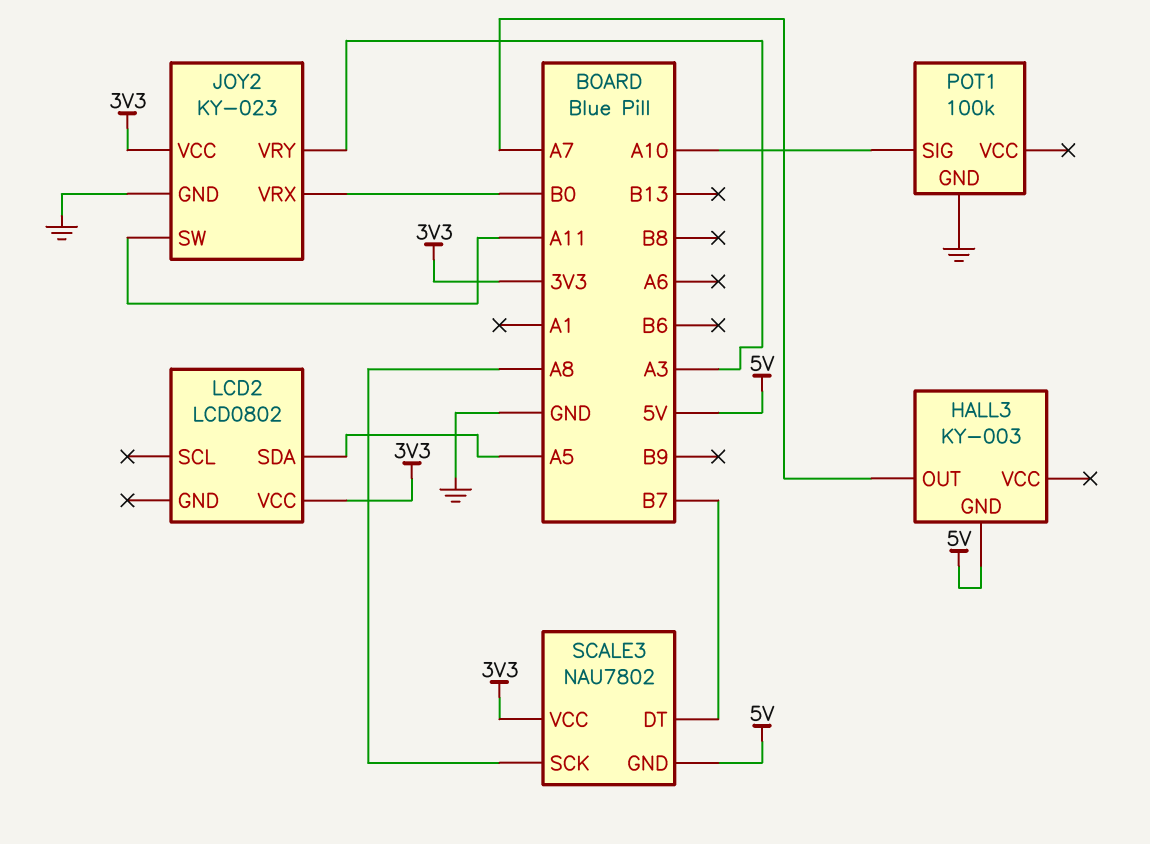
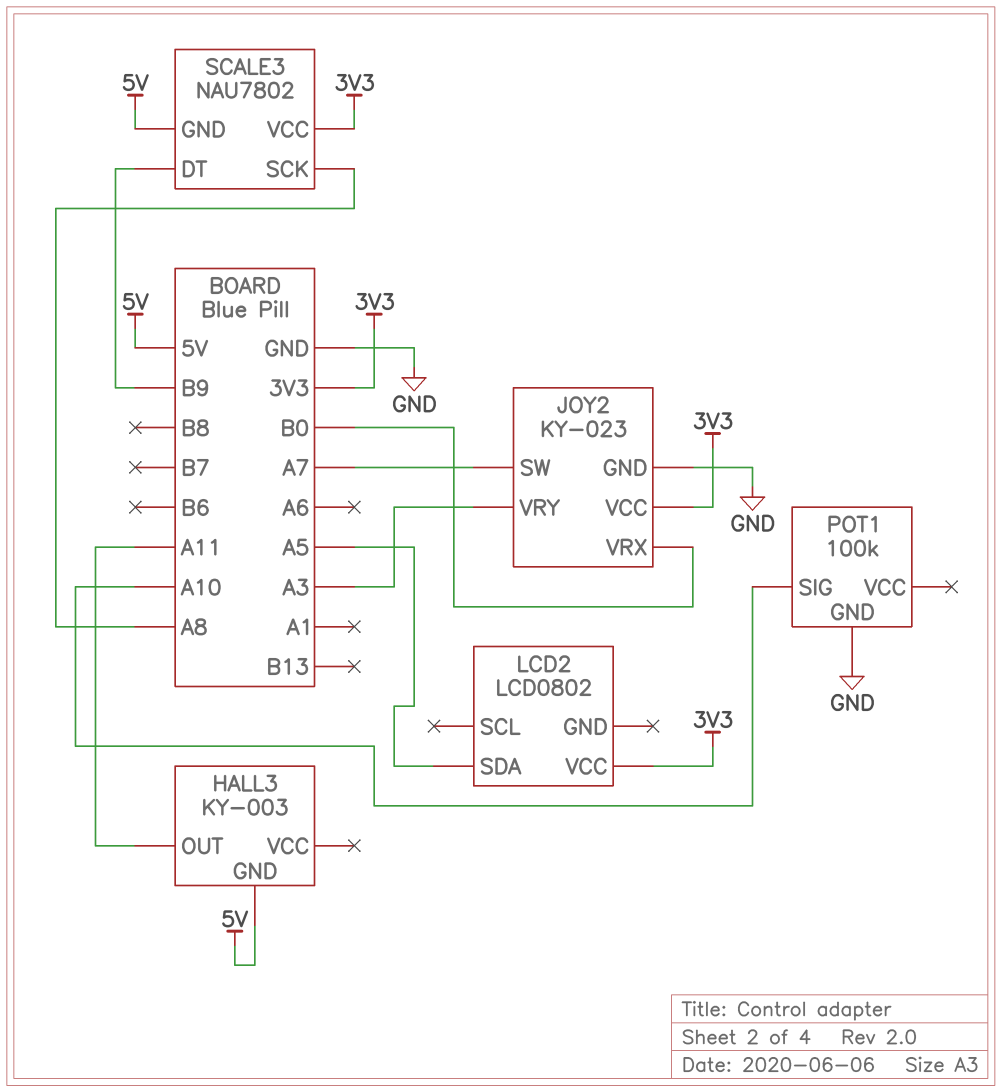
HALL3 pin OUT: A7 -> A11
JOY2 pin SW: A11 -> A7
SCALE3 pin DT: B7 -> B9

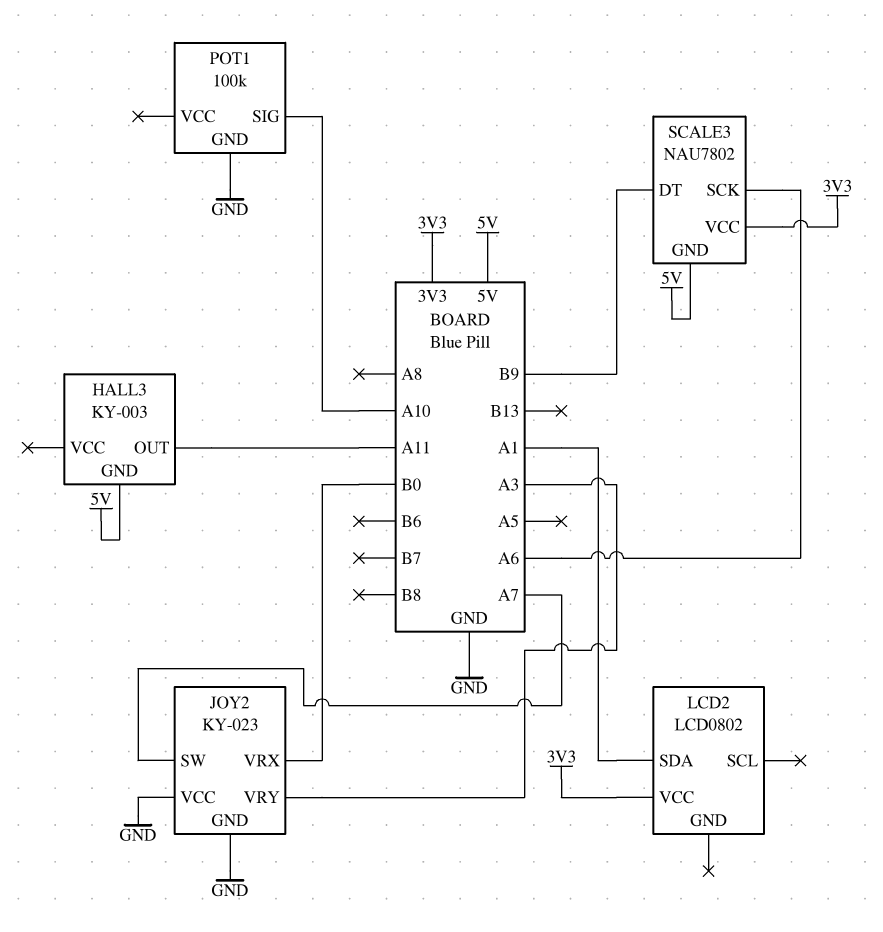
JOY2 pin VCC: 3V3 -> GND
LCD2 pin SDA: A5 -> A1
SCALE3 pin SCK: A8 -> A6

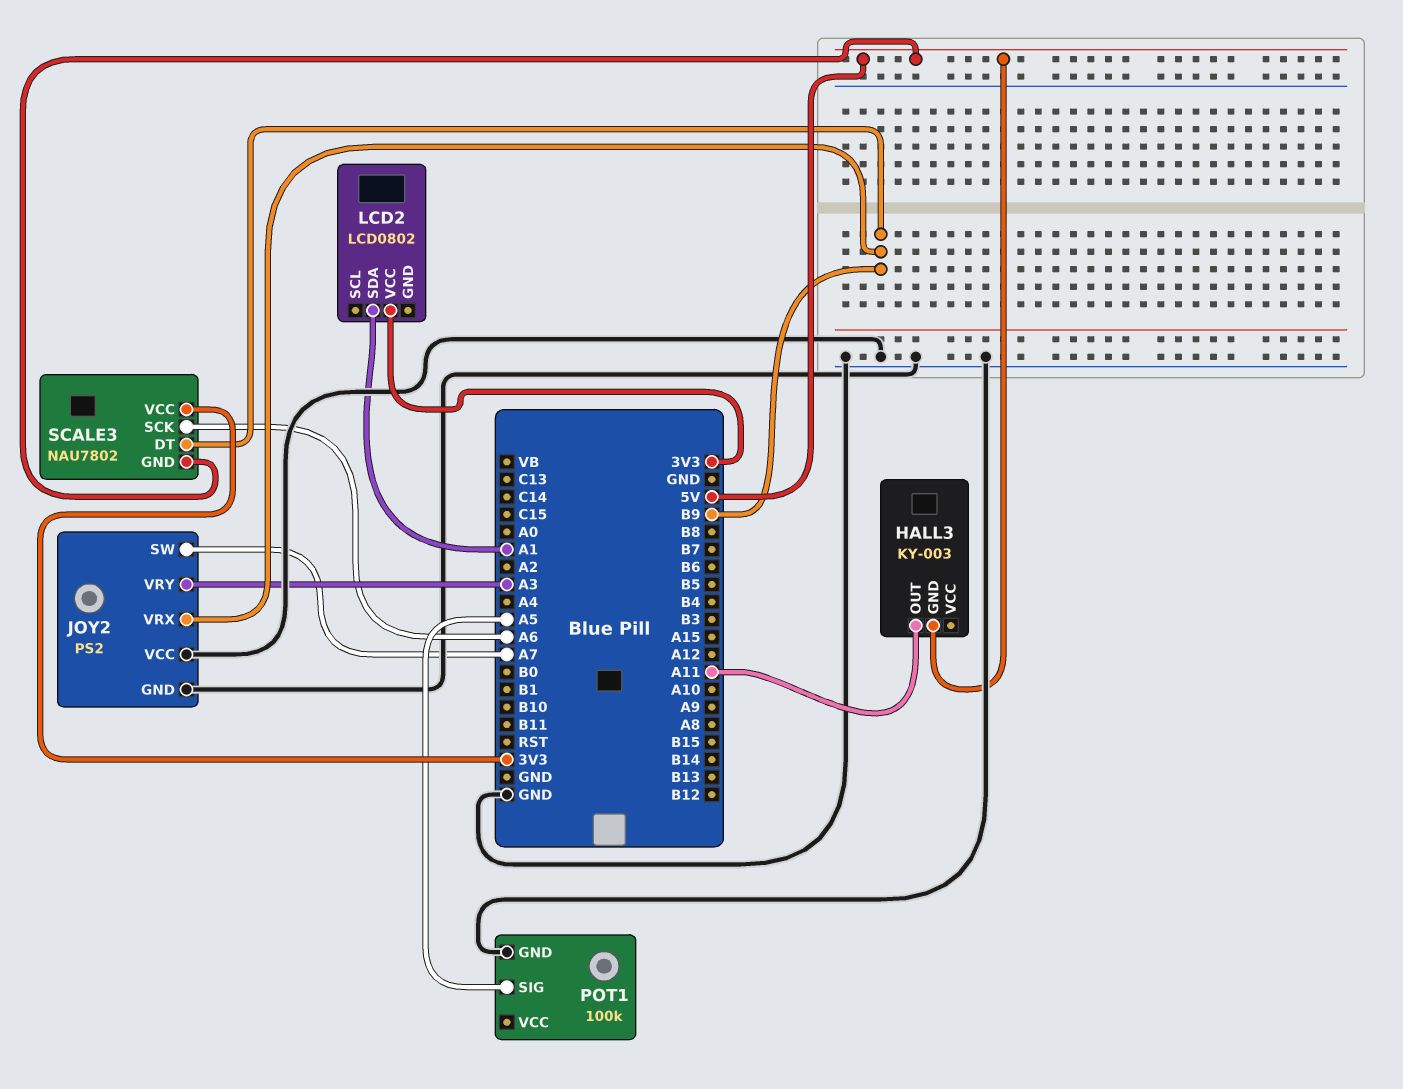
JOY2: KY-023 -> PS2
JOY2 pin VRX: B0 -> B9
POT1 pin SIG: A10 -> A5

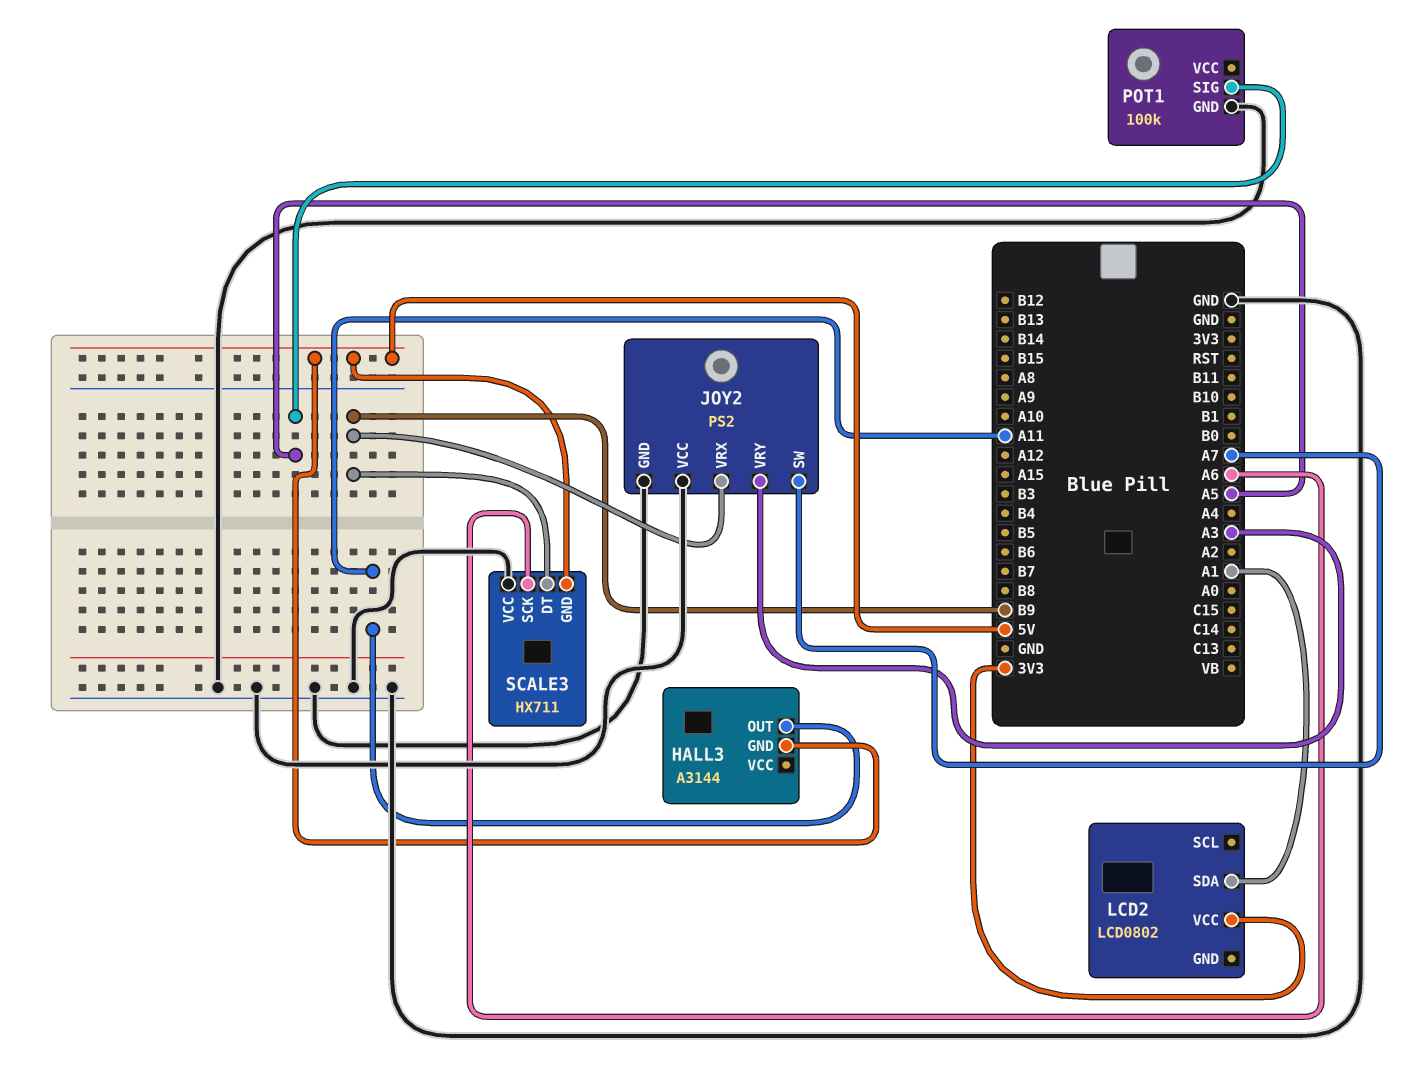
HALL3: KY-003 -> A3144
SCALE3: NAU7802 -> HX711
SCALE3 pin VCC: 3V3 -> GND

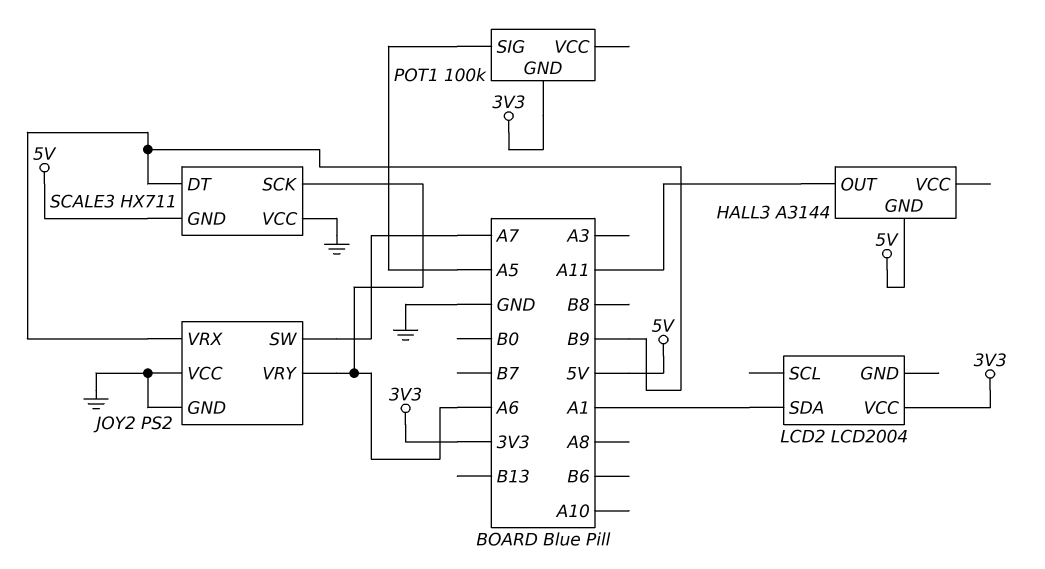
JOY2 pin VRY: A3 -> A6
LCD2: LCD0802 -> LCD2004
POT1 pin GND: GND -> 3V3

